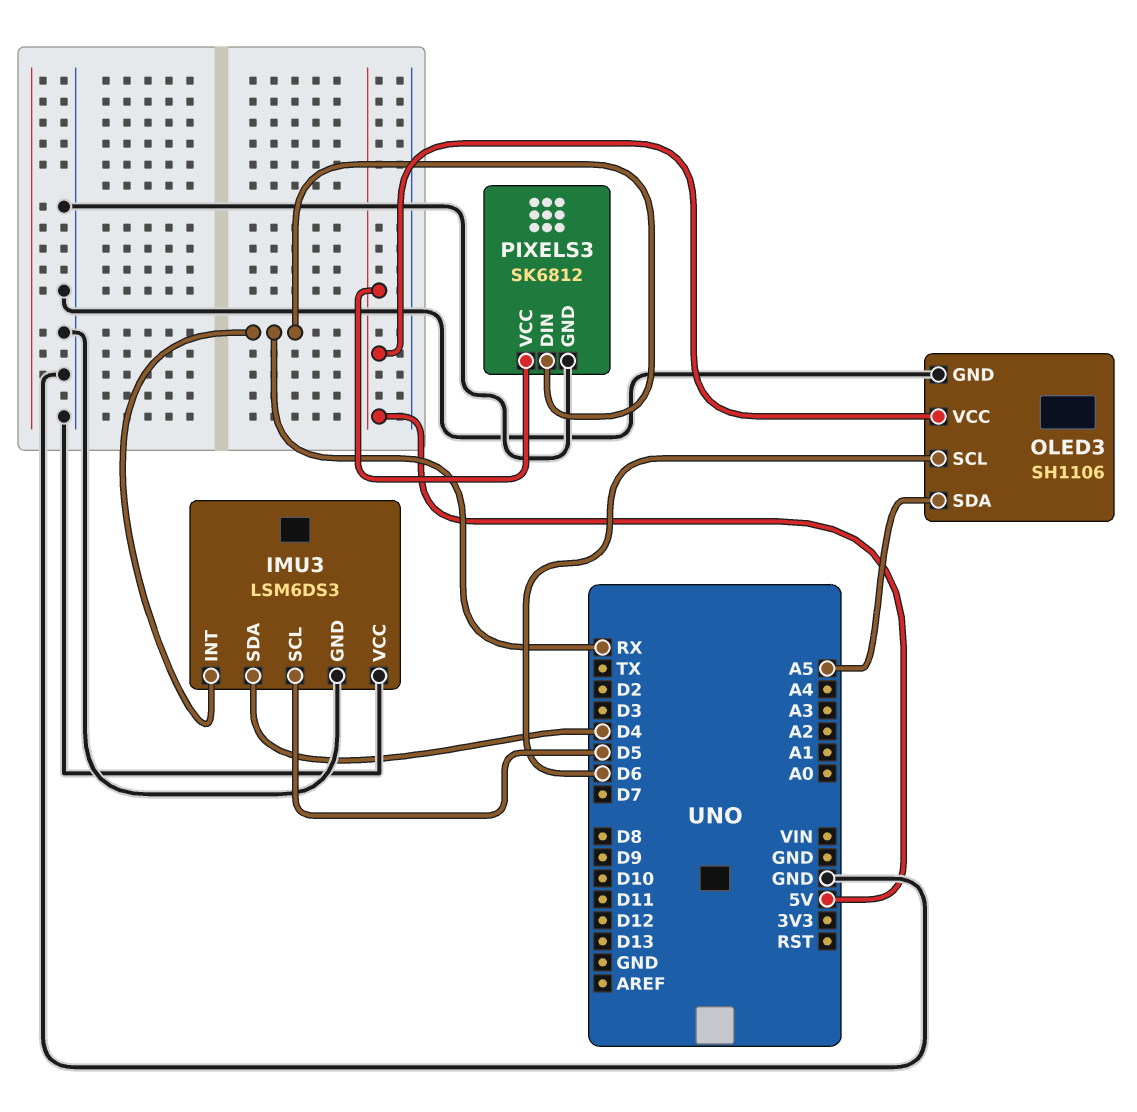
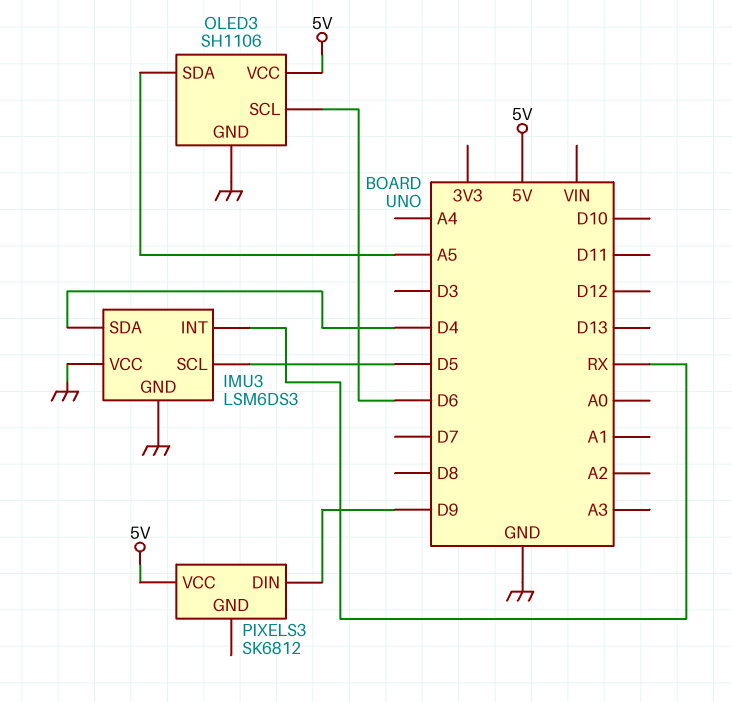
PIXELS3 pin DIN: RX -> D9
PIXELS3 pin GND: GND -> none

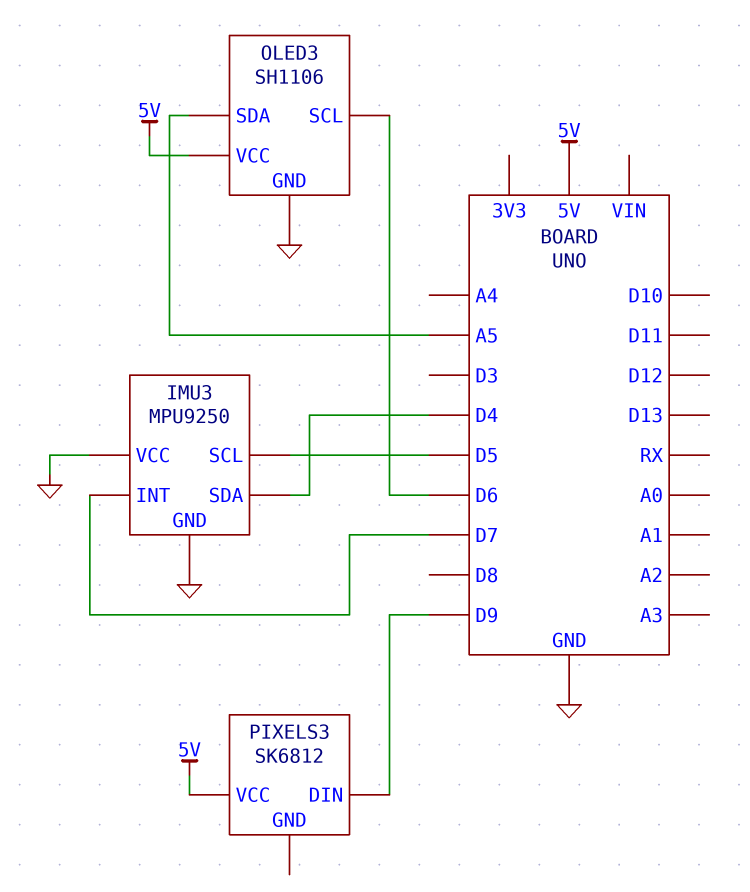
IMU3: LSM6DS3 -> MPU9250
IMU3 pin INT: RX -> D7

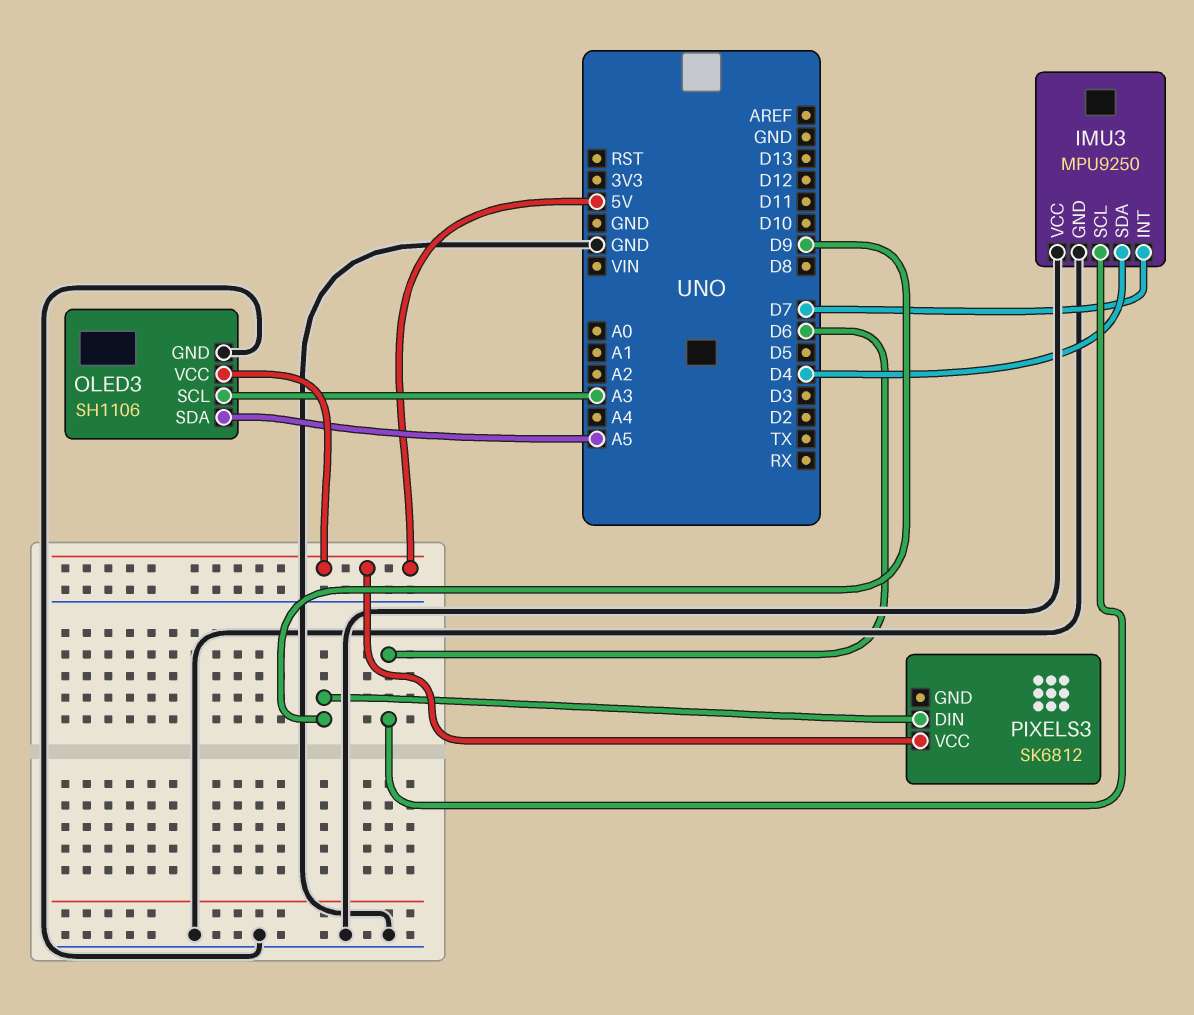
IMU3 pin SCL: D5 -> D6
OLED3 pin SCL: D6 -> A3

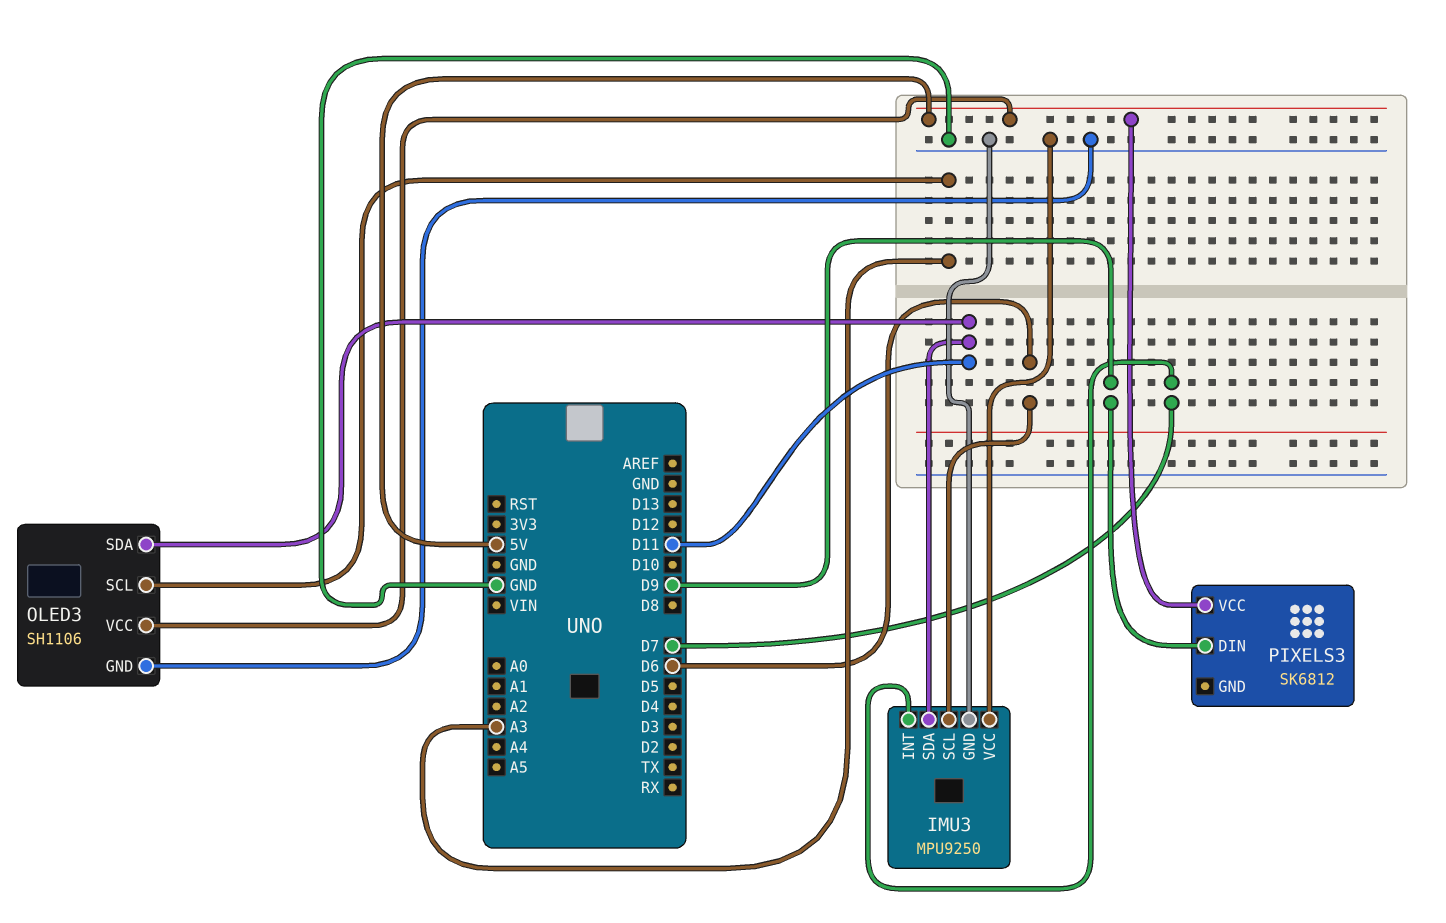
IMU3 pin SDA: D4 -> D11
OLED3 pin SDA: A5 -> D11

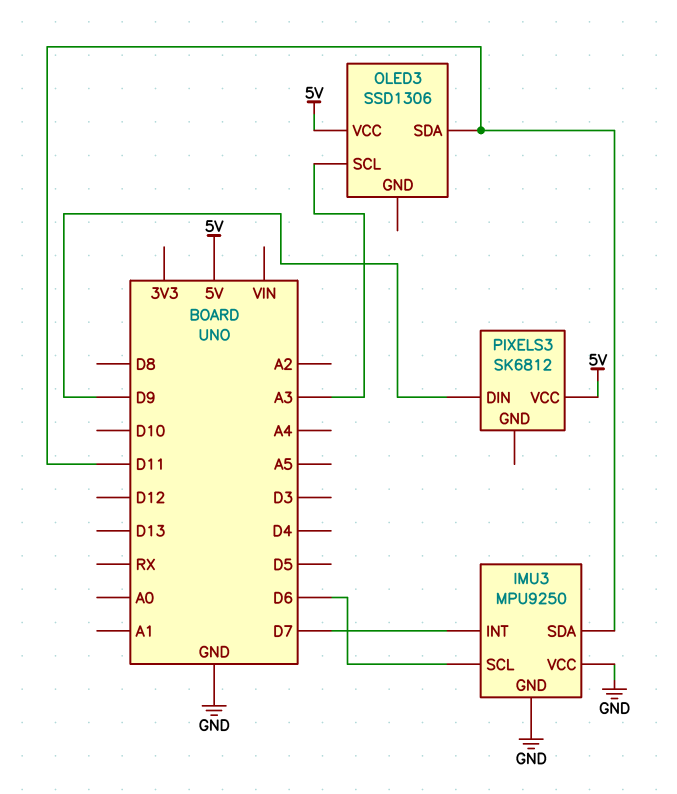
OLED3: SH1106 -> SSD1306
OLED3 pin GND: GND -> none

